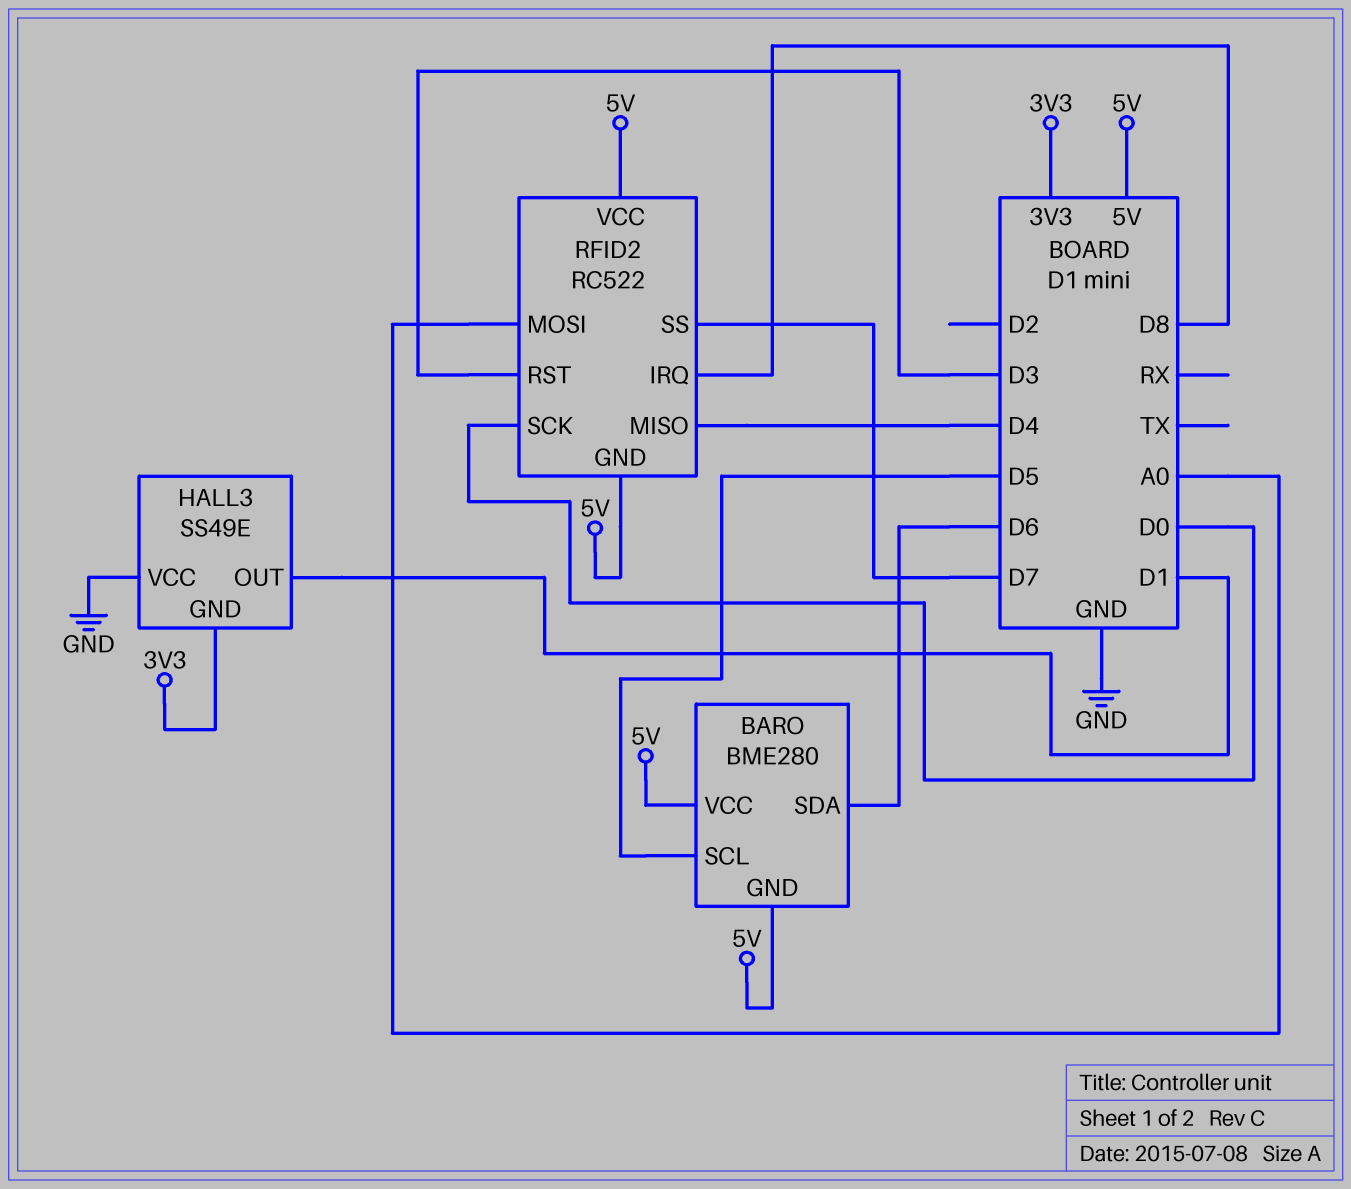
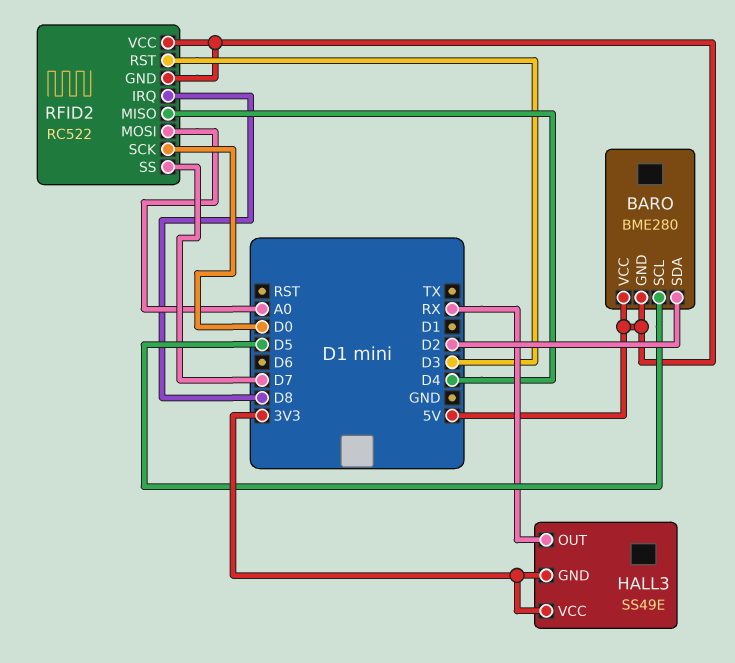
BARO pin SDA: D6 -> D2
HALL3 pin OUT: D1 -> RX
HALL3 pin VCC: GND -> 3V3

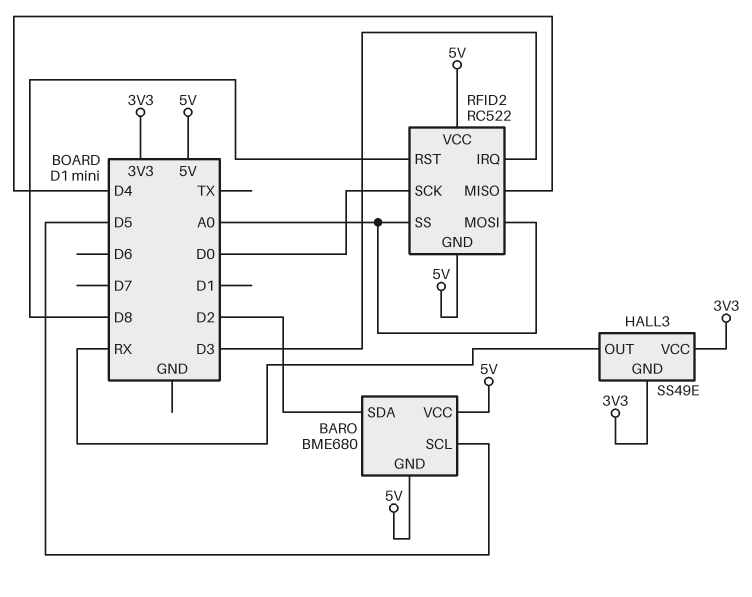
BARO: BME280 -> BME680
RFID2 pin IRQ: D8 -> D3
RFID2 pin RST: D3 -> D8
RFID2 pin SS: D7 -> A0

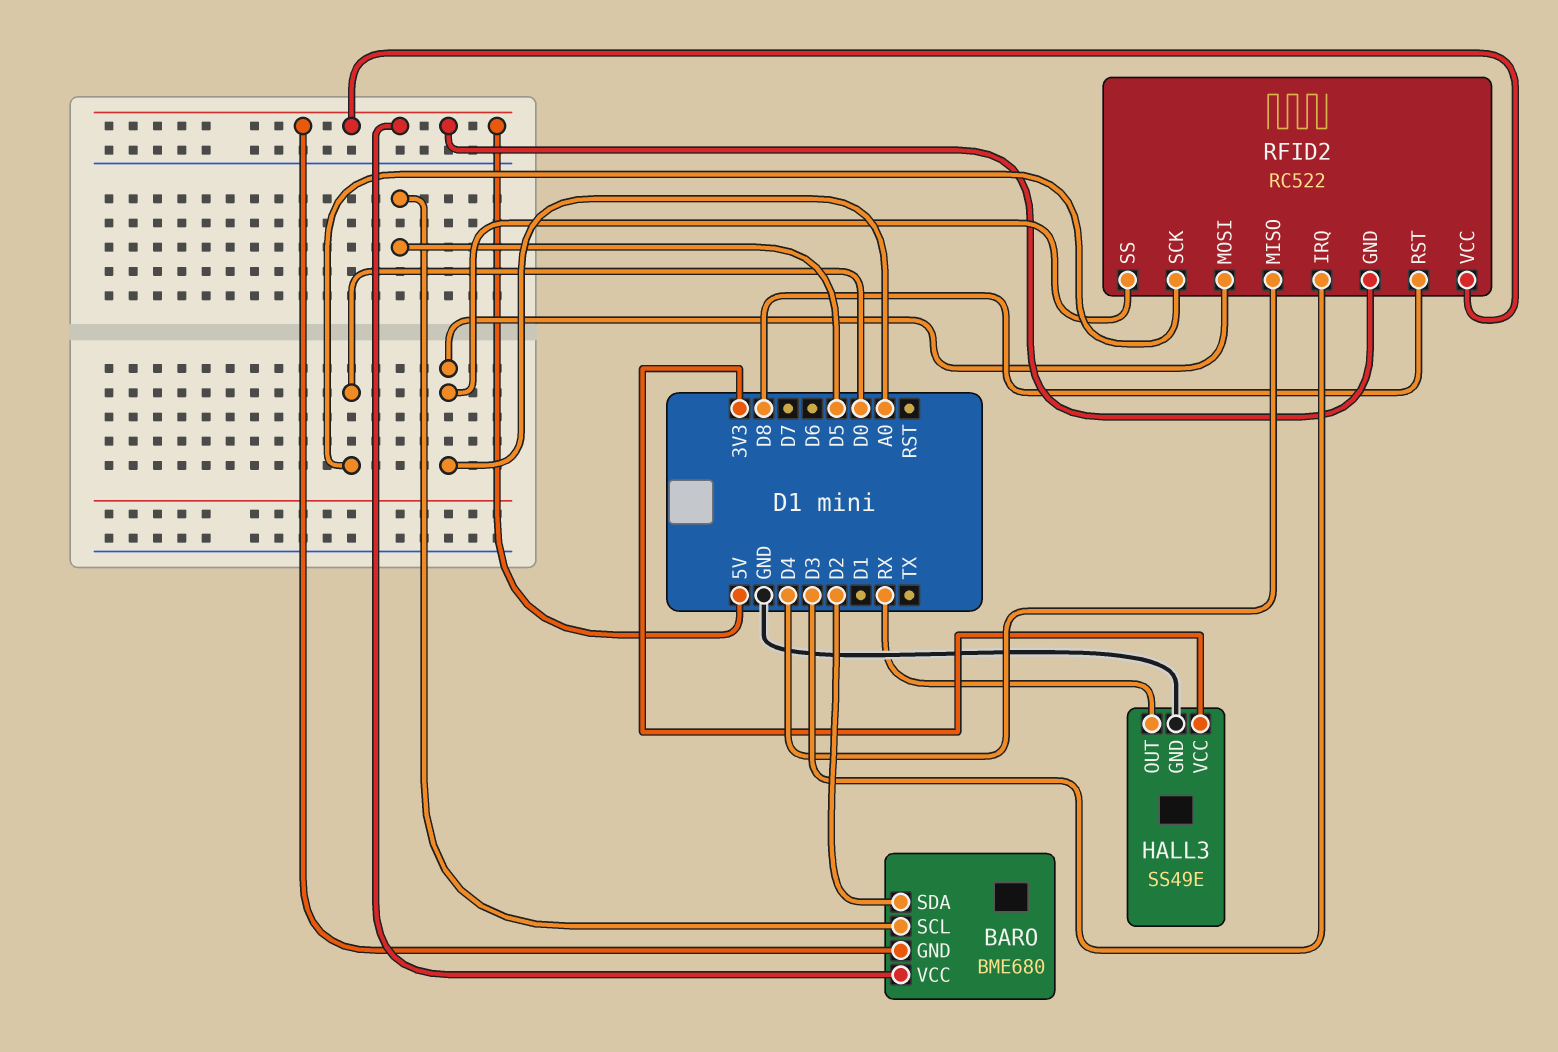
HALL3 pin GND: 3V3 -> GND

